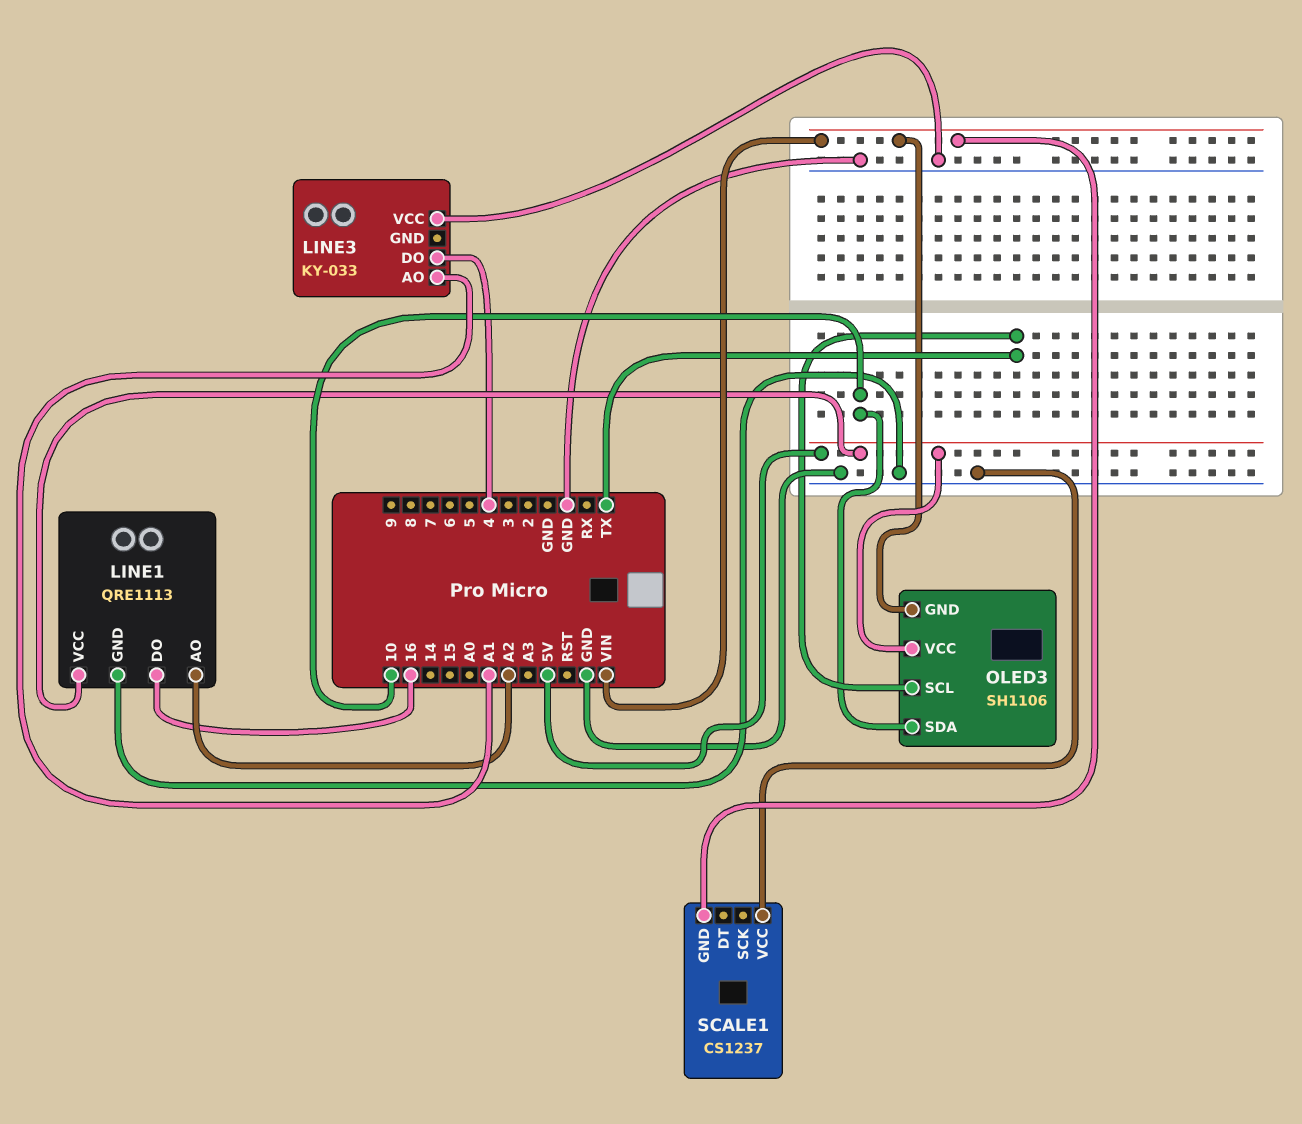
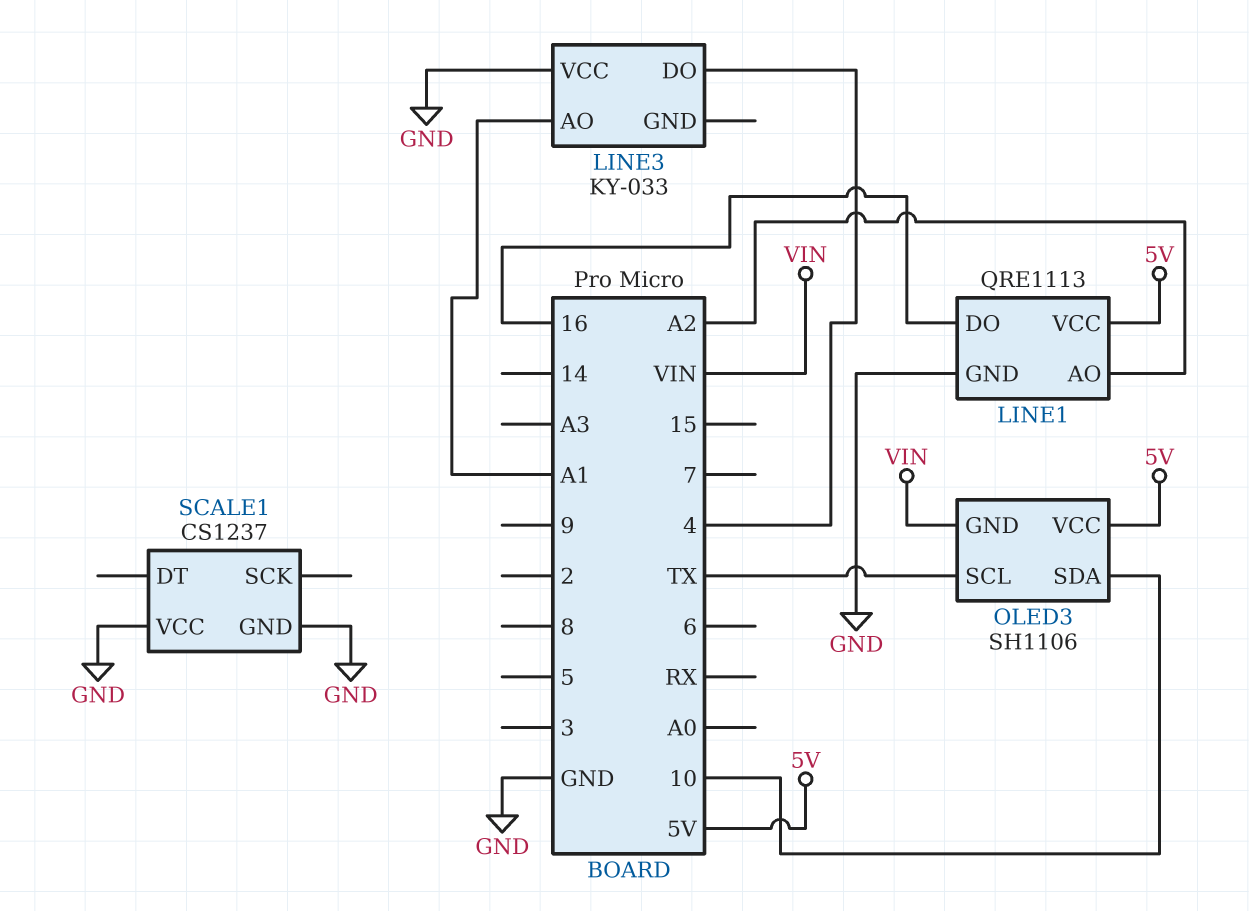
SCALE1 pin GND: VIN -> GND

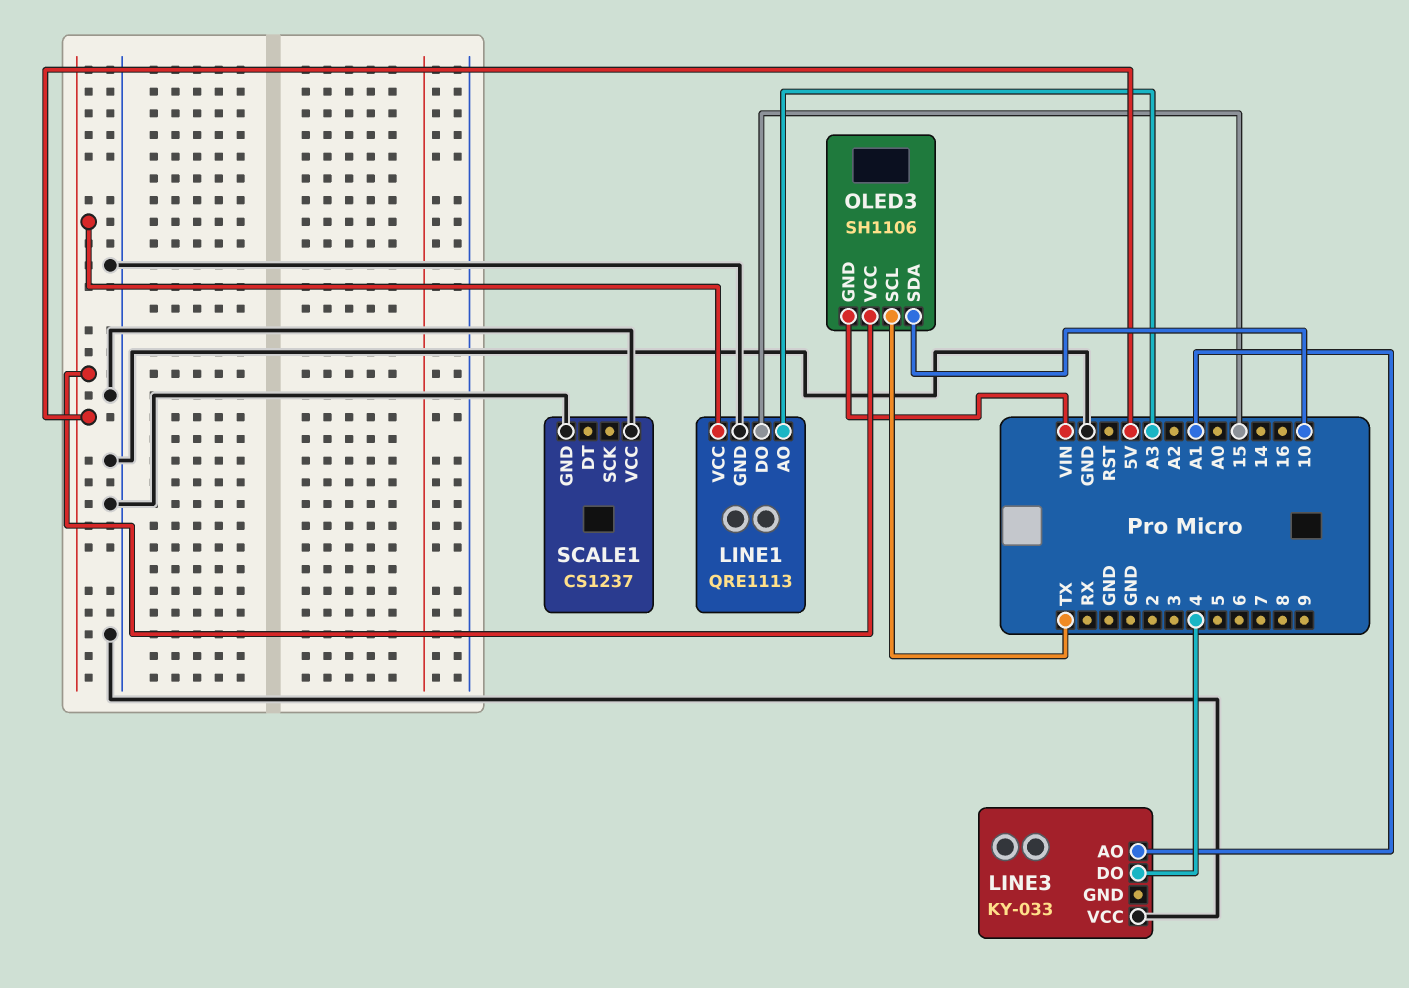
LINE1 pin AO: A2 -> A3
LINE1 pin DO: 16 -> 15

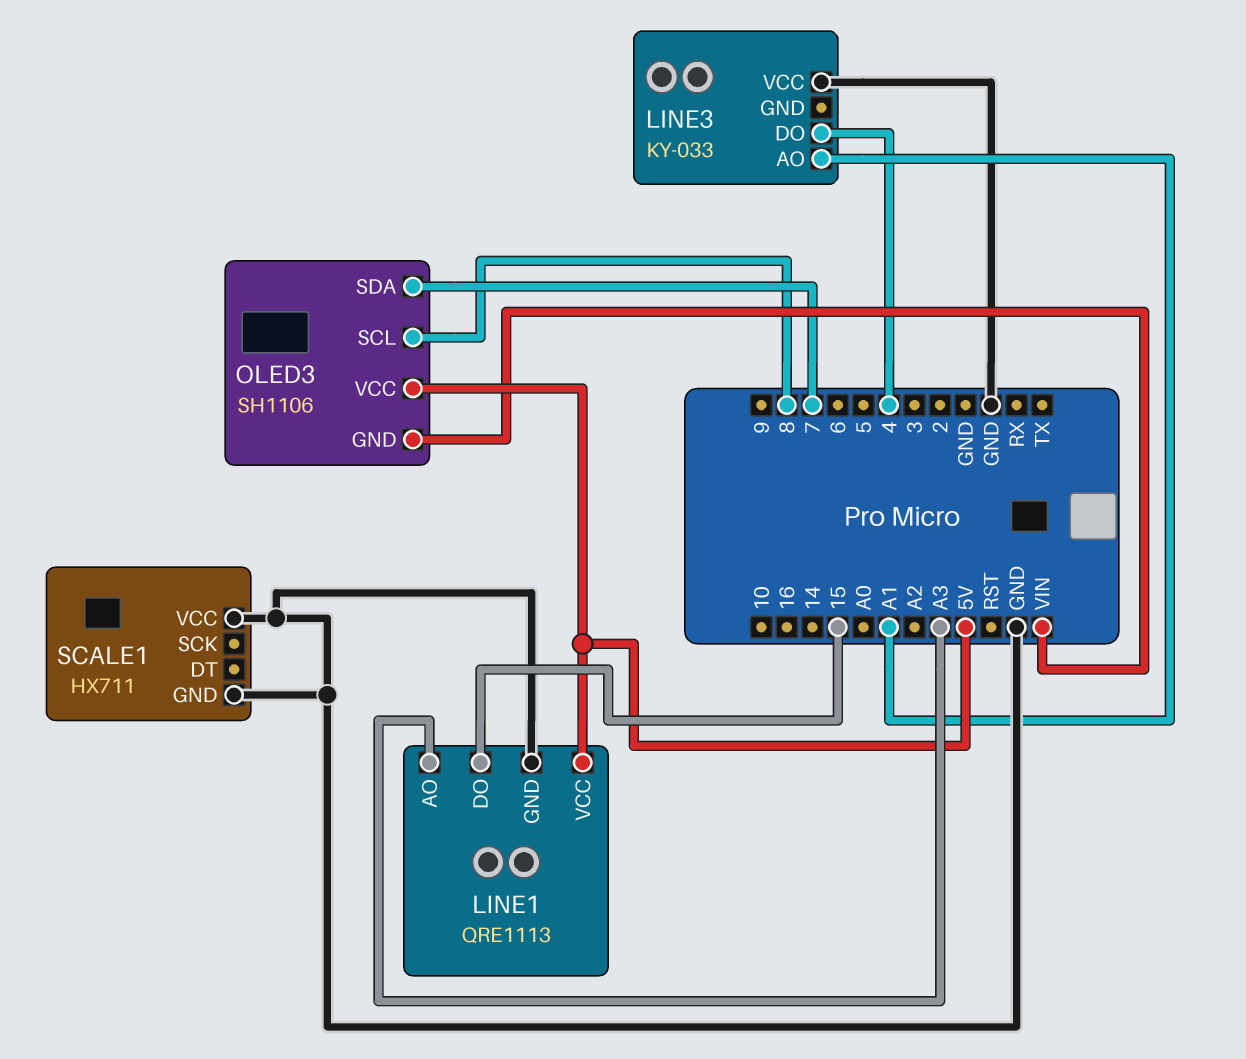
OLED3 pin SCL: TX -> 8
OLED3 pin SDA: 10 -> 7
SCALE1: CS1237 -> HX711

